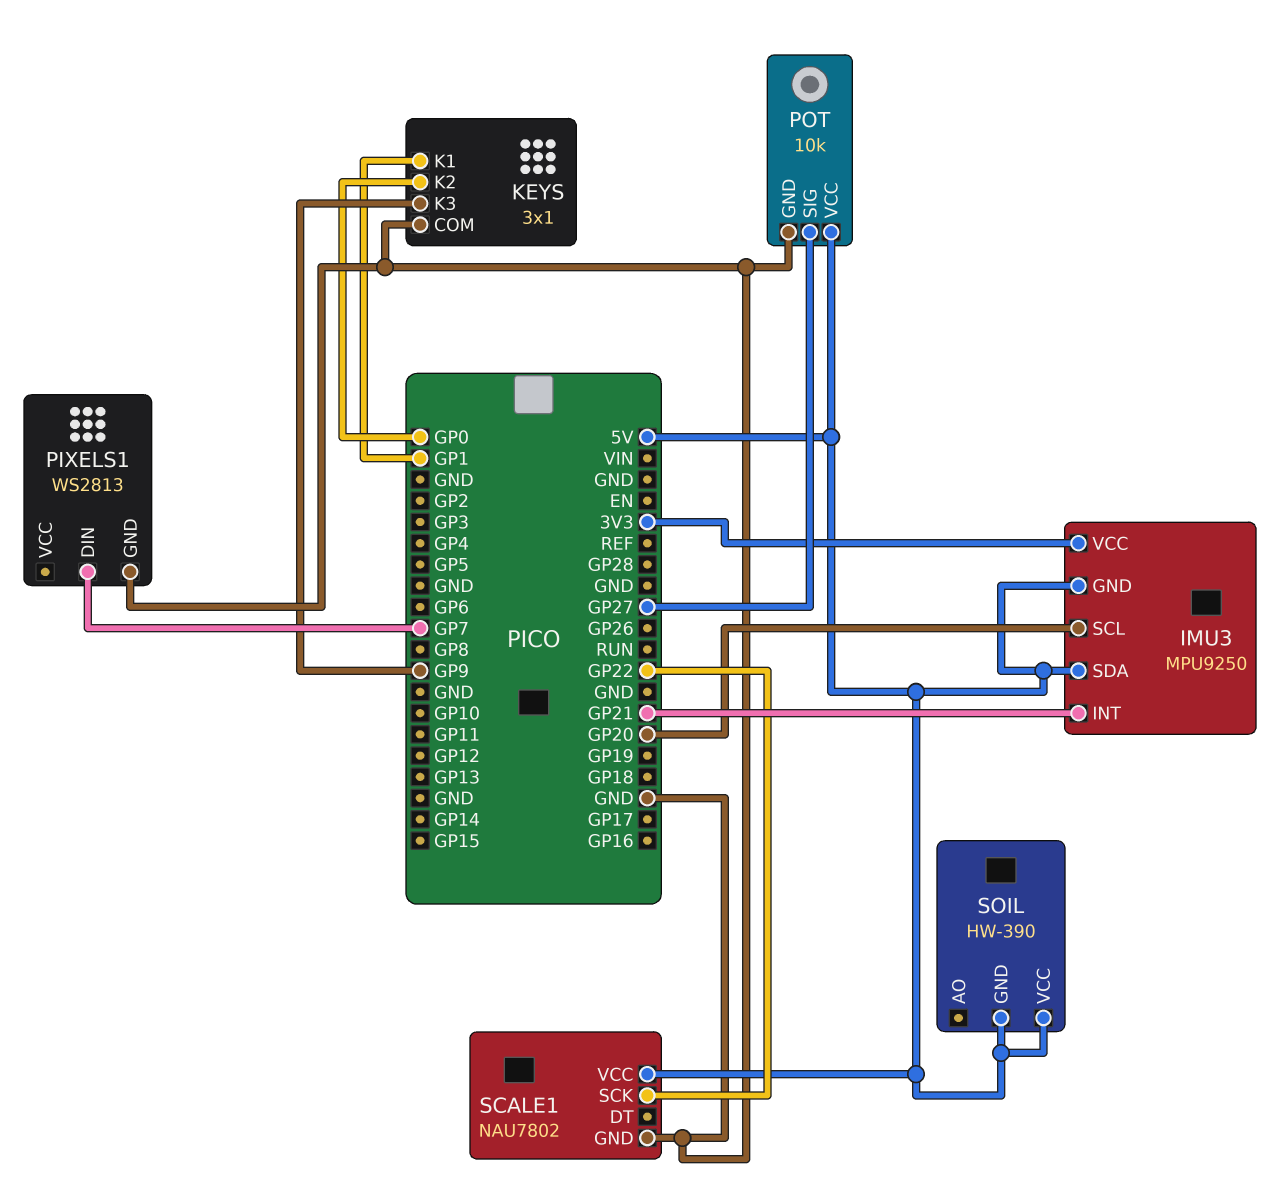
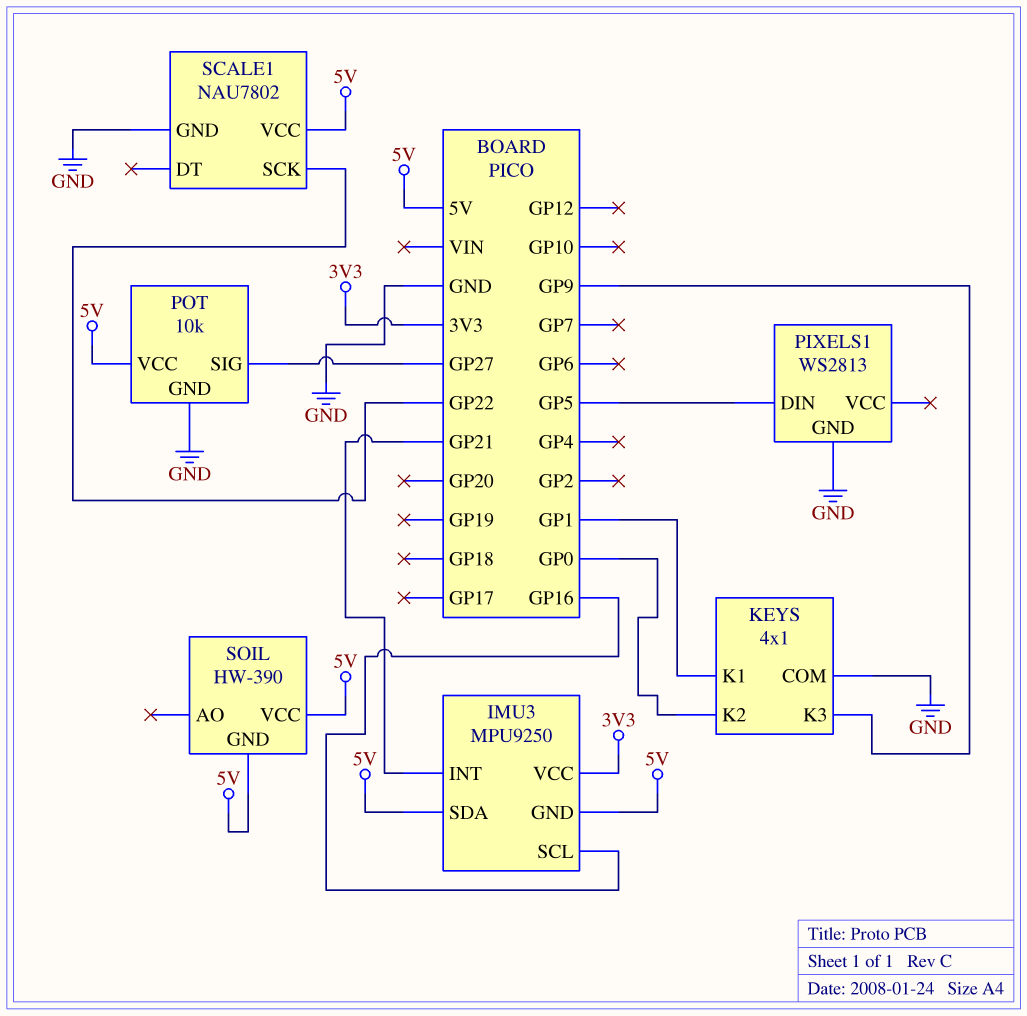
IMU3 pin SCL: GP20 -> GP16
KEYS: 3x1 -> 4x1
PIXELS1 pin DIN: GP7 -> GP5

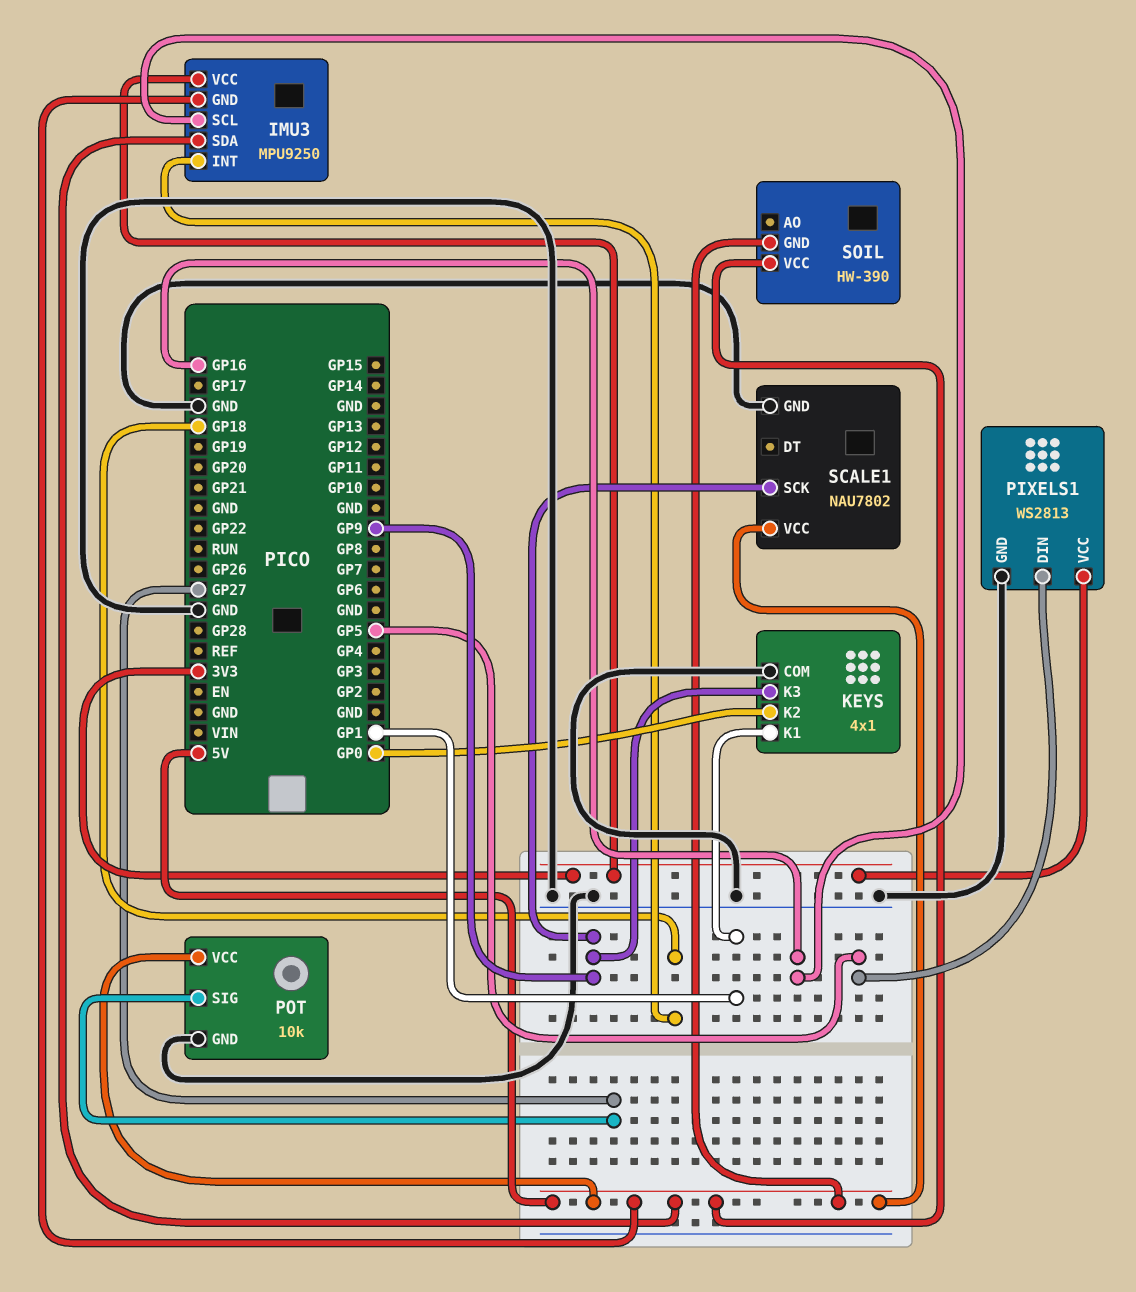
IMU3 pin INT: GP21 -> GP18
PIXELS1 pin VCC: none -> 3V3
SCALE1 pin SCK: GP22 -> GP9

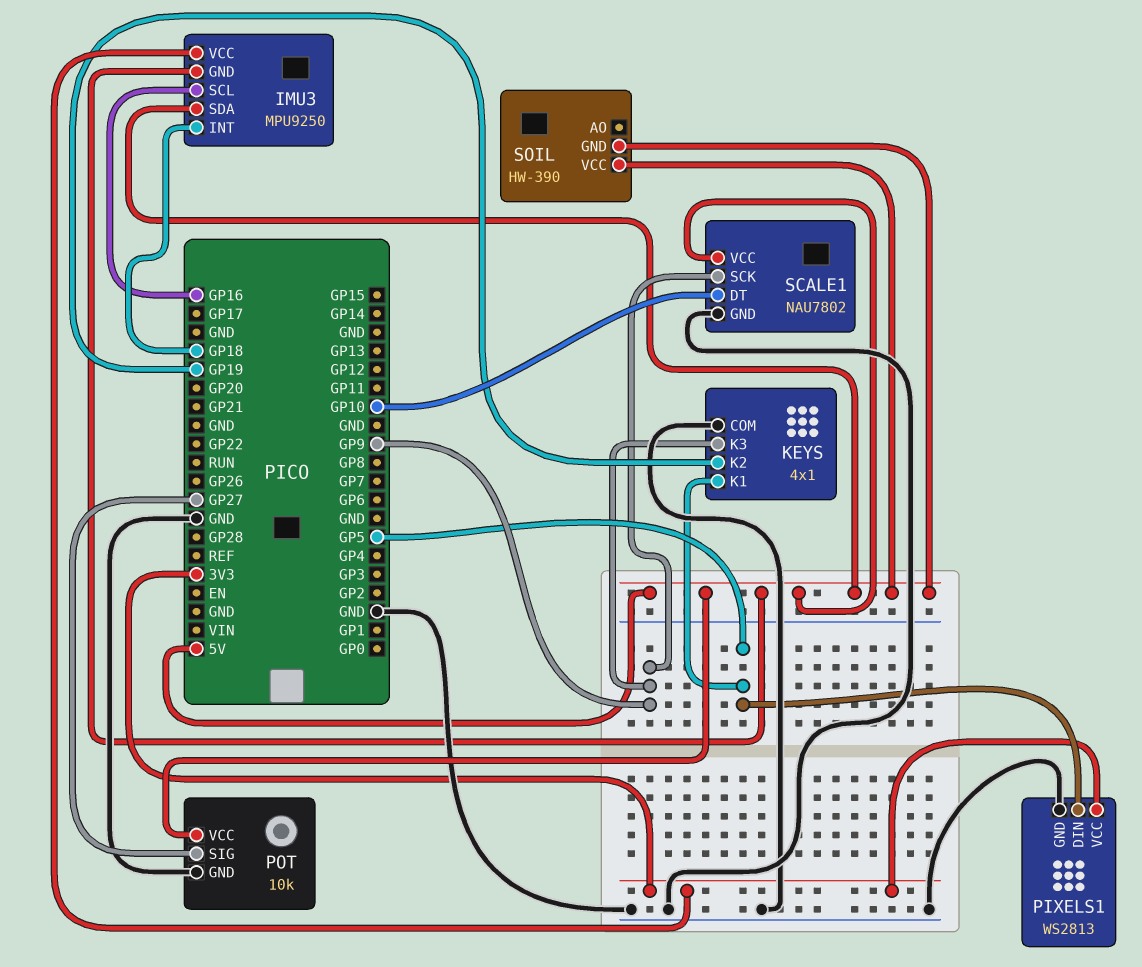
KEYS pin K1: GP1 -> GP5
KEYS pin K2: GP0 -> GP19
SCALE1 pin DT: none -> GP10

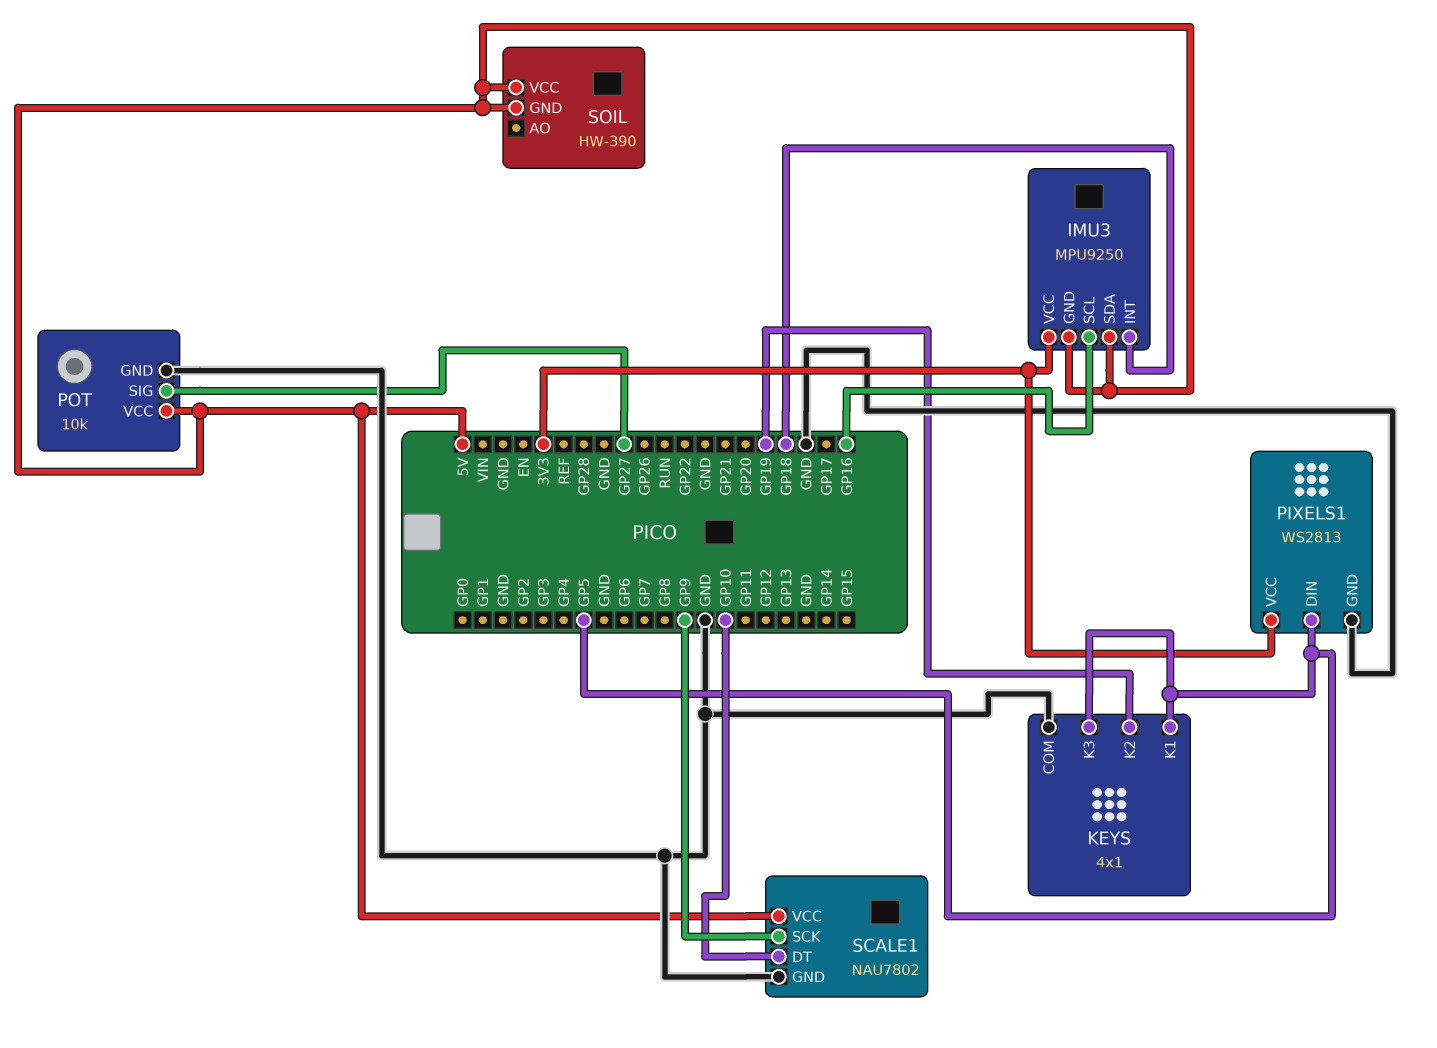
KEYS pin K3: GP9 -> GP5

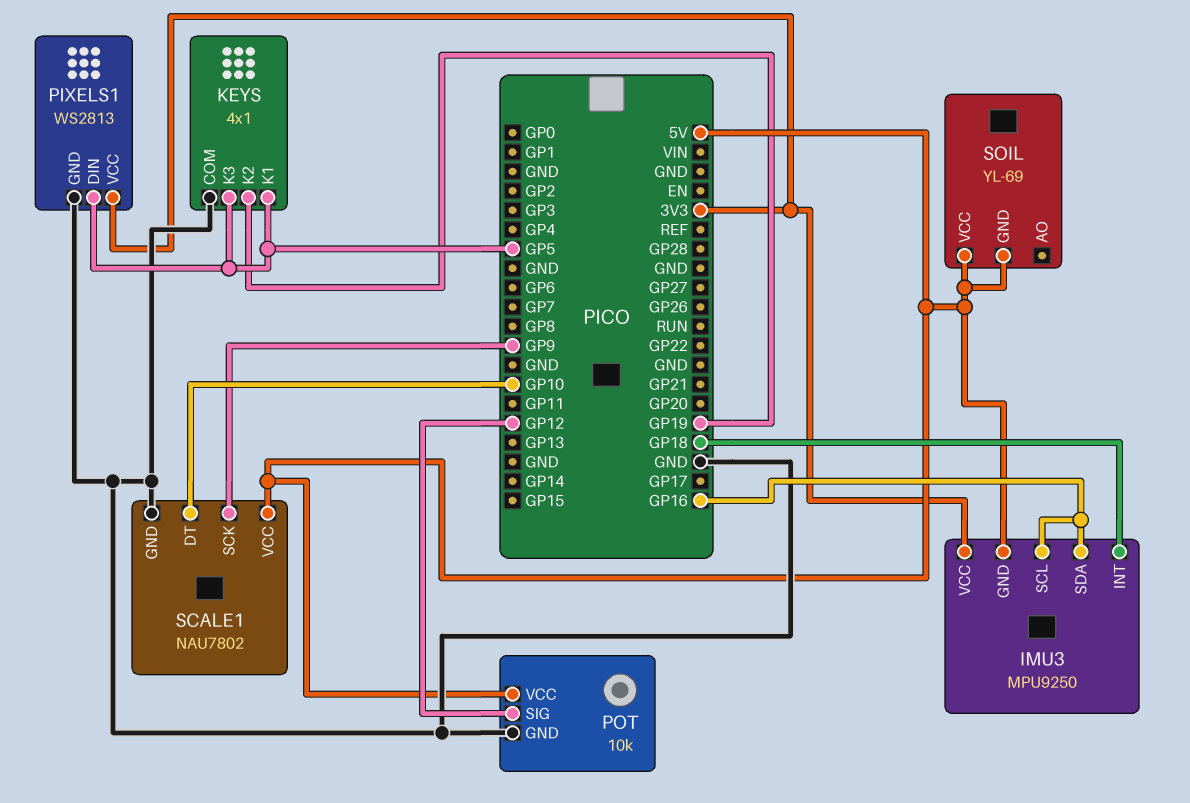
IMU3 pin SDA: 5V -> GP16
POT pin SIG: GP27 -> GP12
SOIL: HW-390 -> YL-69

